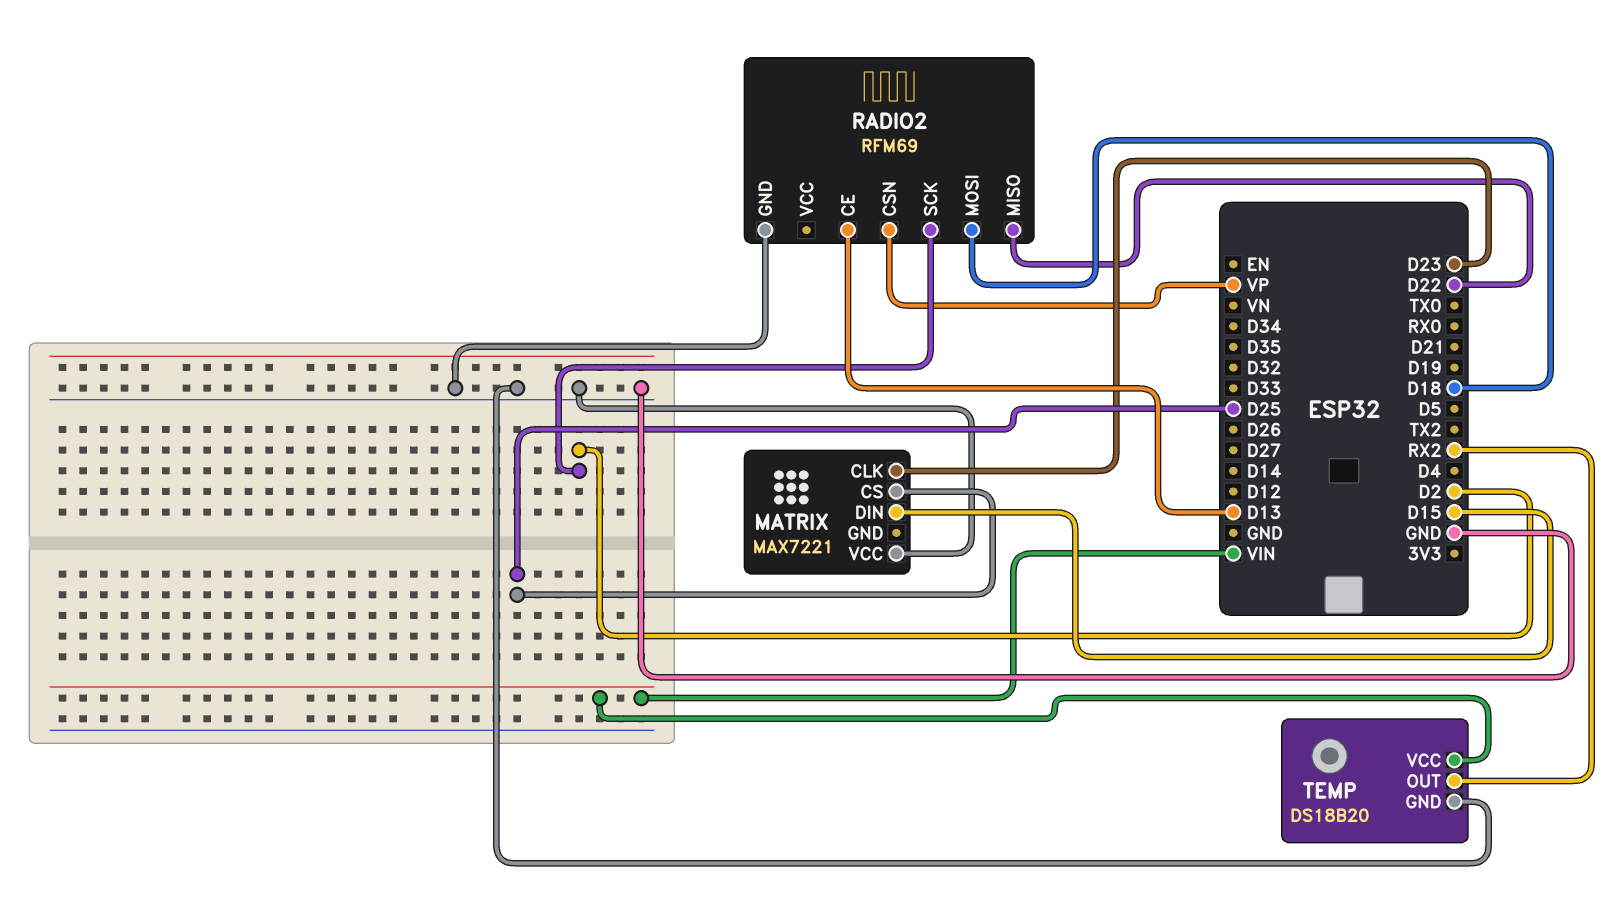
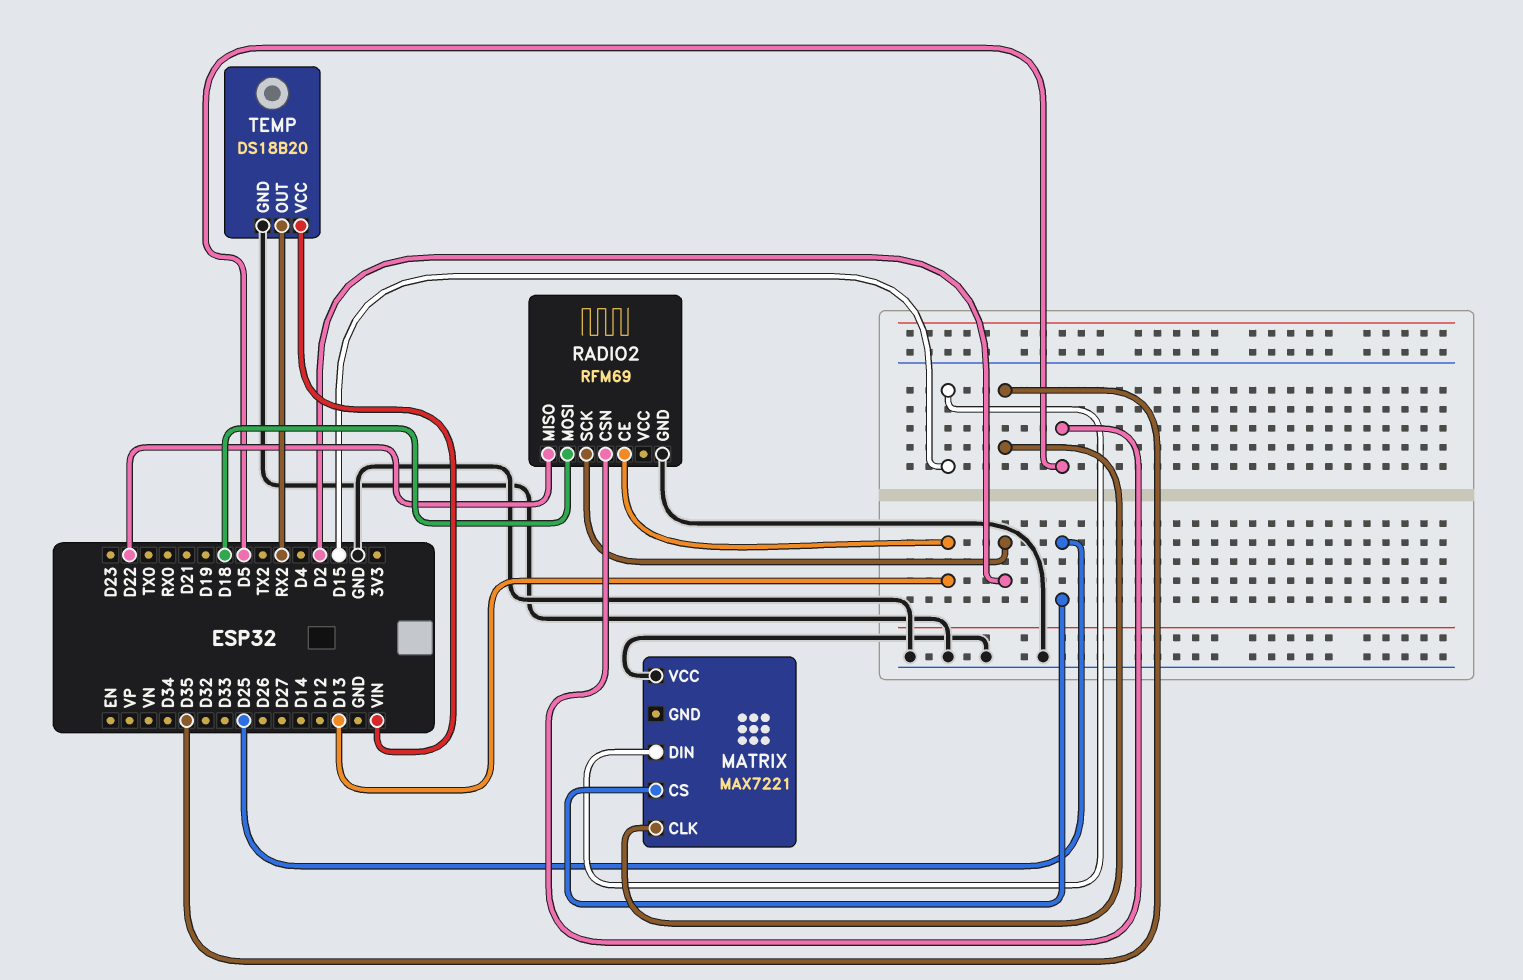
MATRIX pin CLK: D23 -> D35
RADIO2 pin CSN: VP -> D5

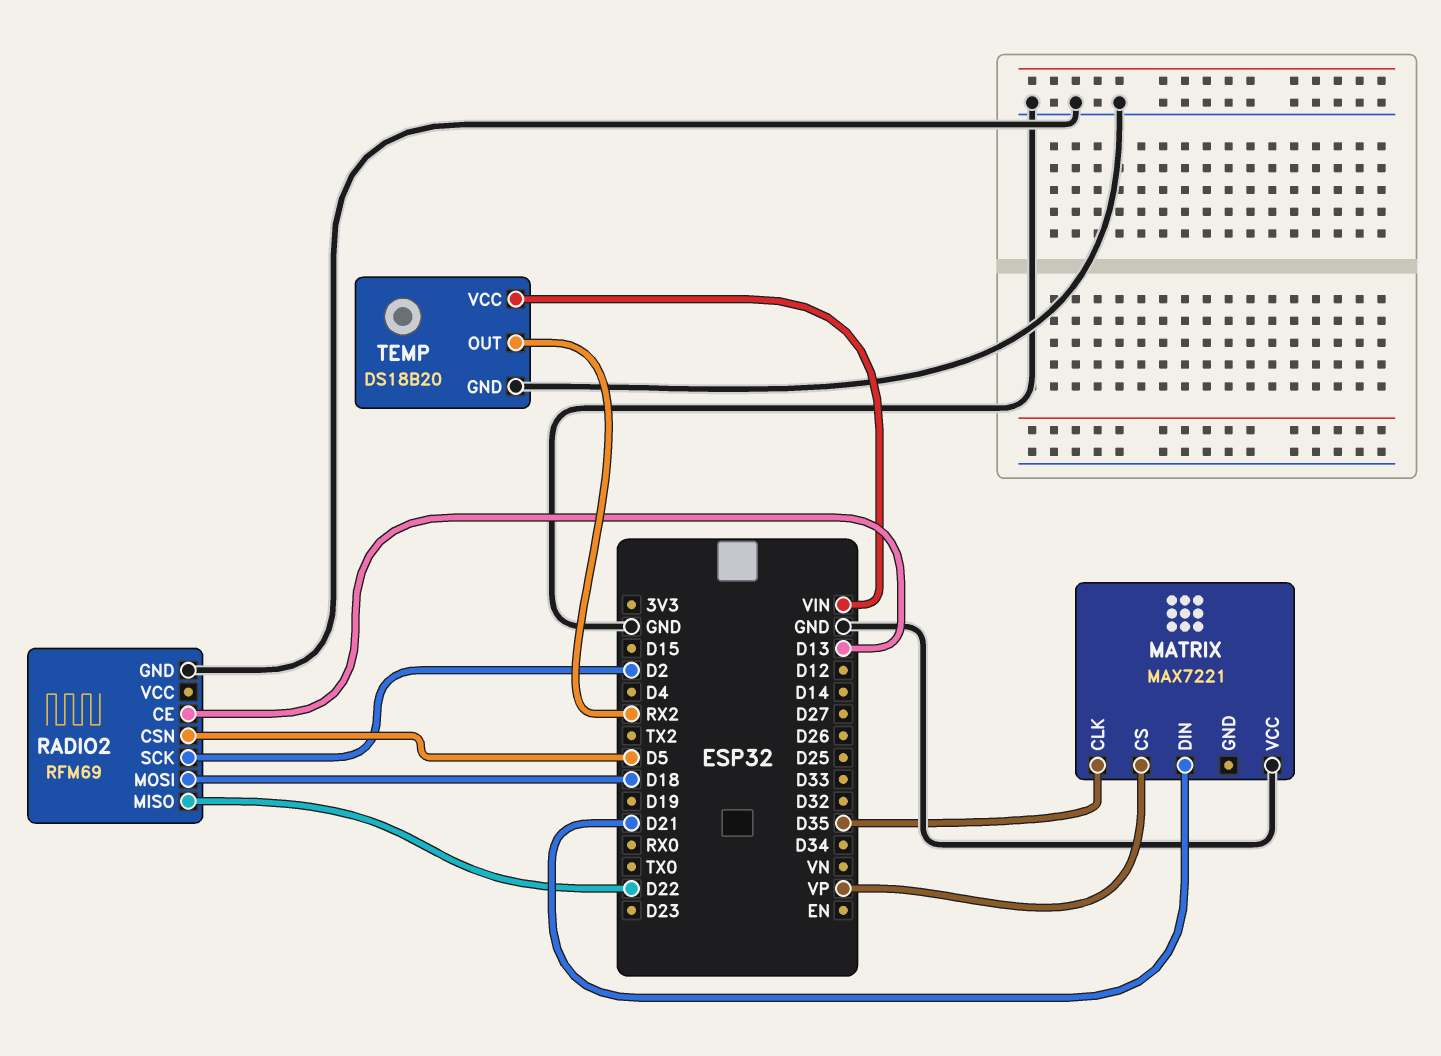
MATRIX pin CS: D25 -> VP
MATRIX pin DIN: D15 -> D21

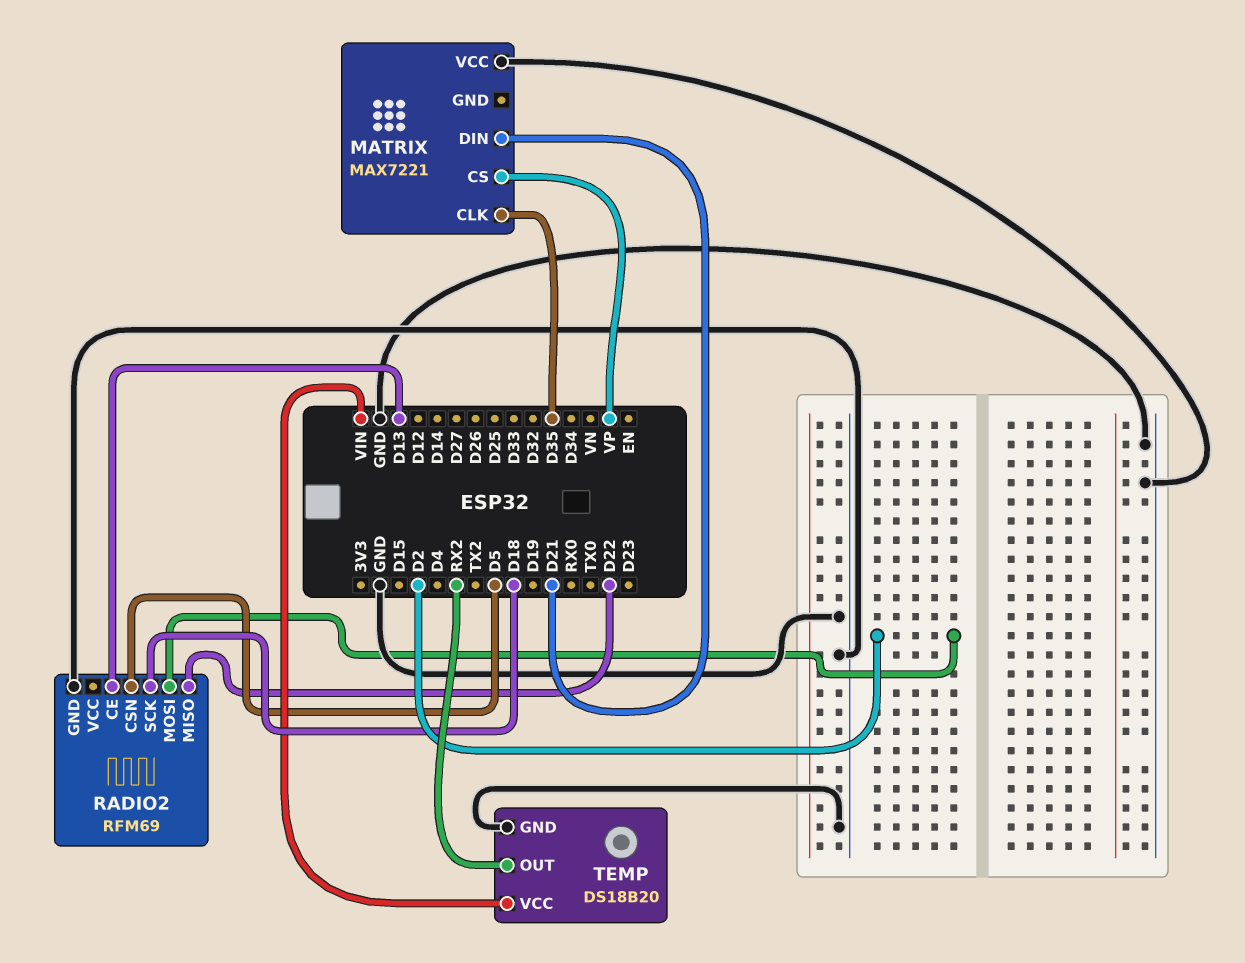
RADIO2 pin MOSI: D18 -> D2
RADIO2 pin SCK: D2 -> D18

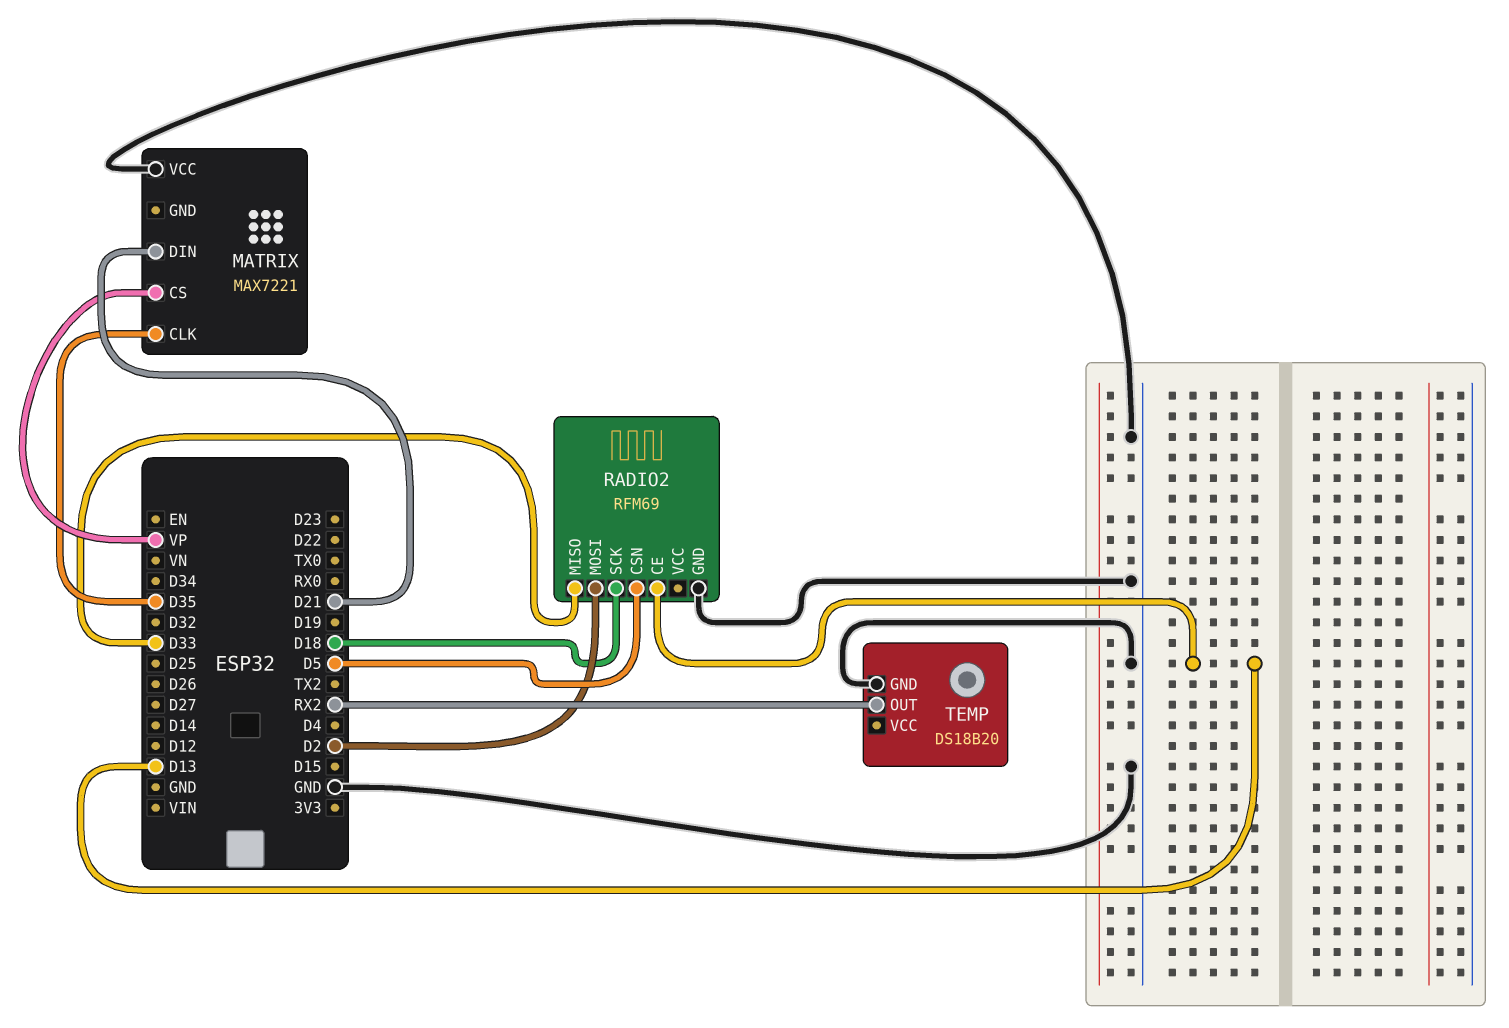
RADIO2 pin MISO: D22 -> D33
TEMP pin VCC: VIN -> none

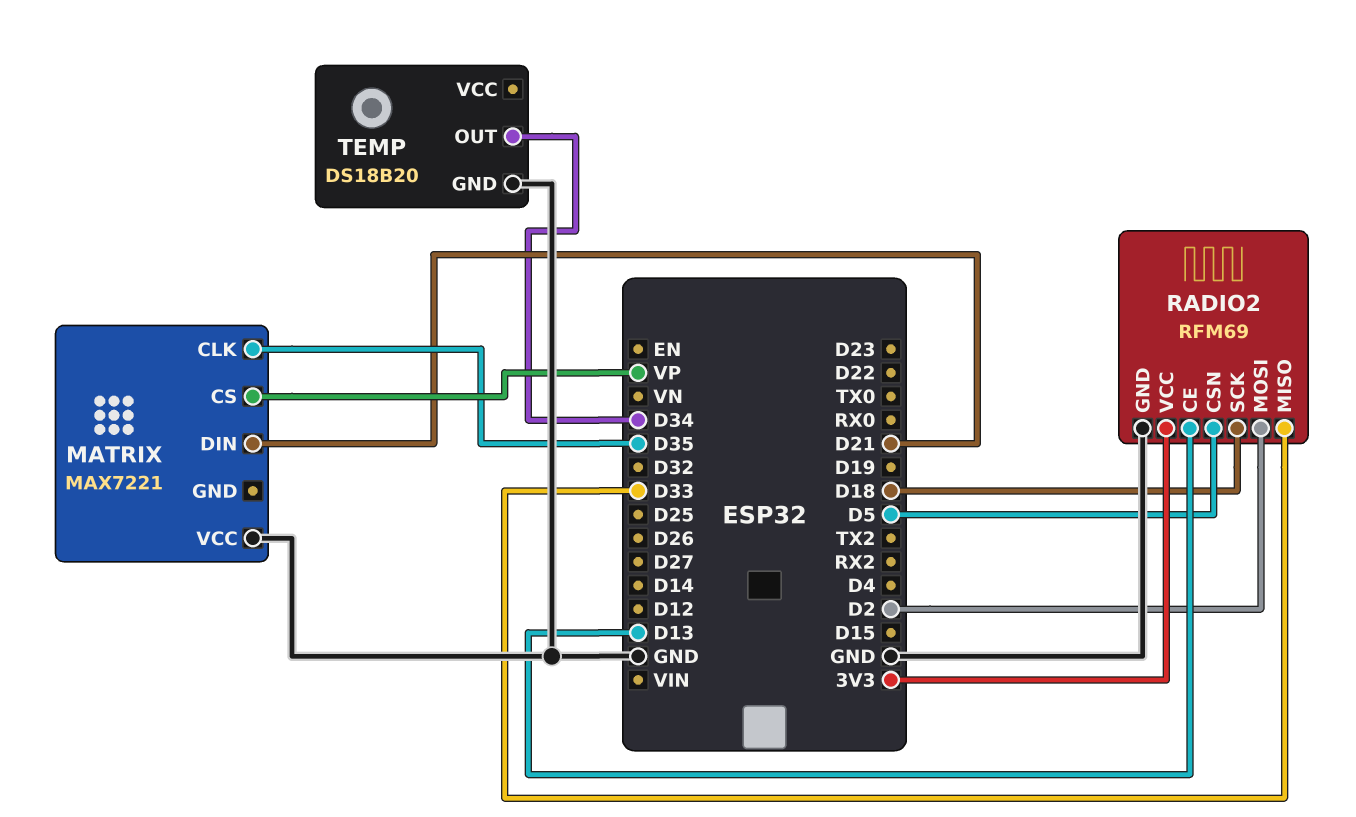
RADIO2 pin VCC: none -> 3V3
TEMP pin OUT: RX2 -> D34

